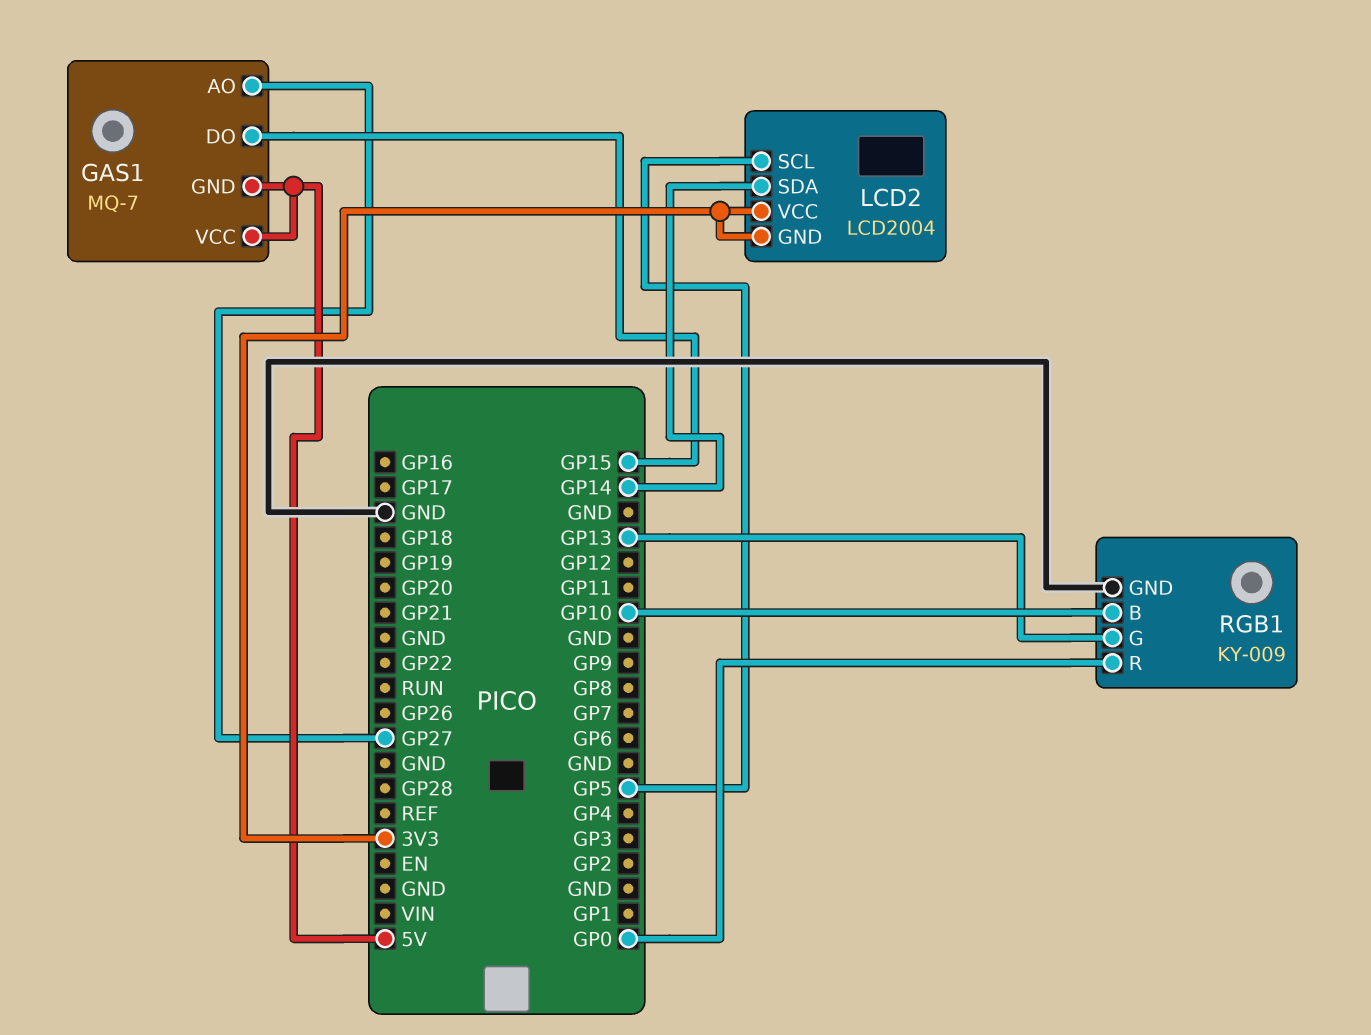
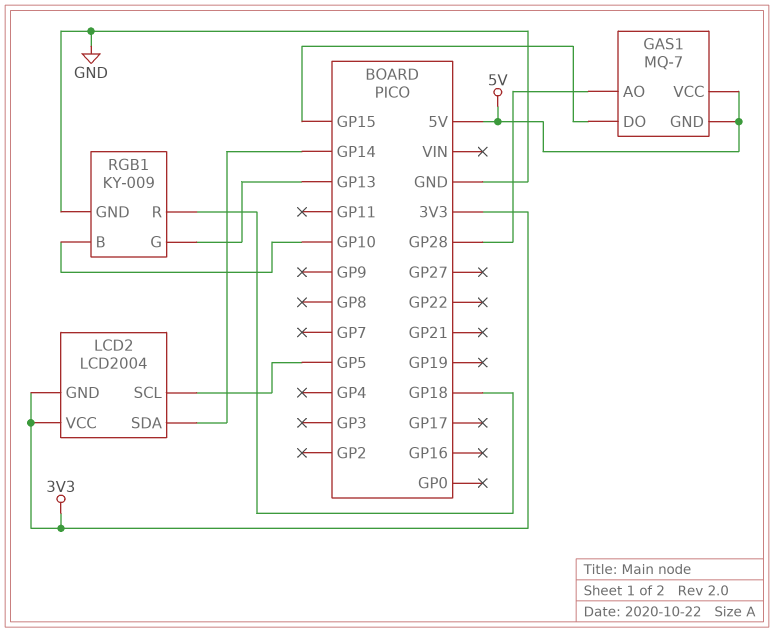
GAS1 pin AO: GP27 -> GP28
RGB1 pin R: GP0 -> GP18

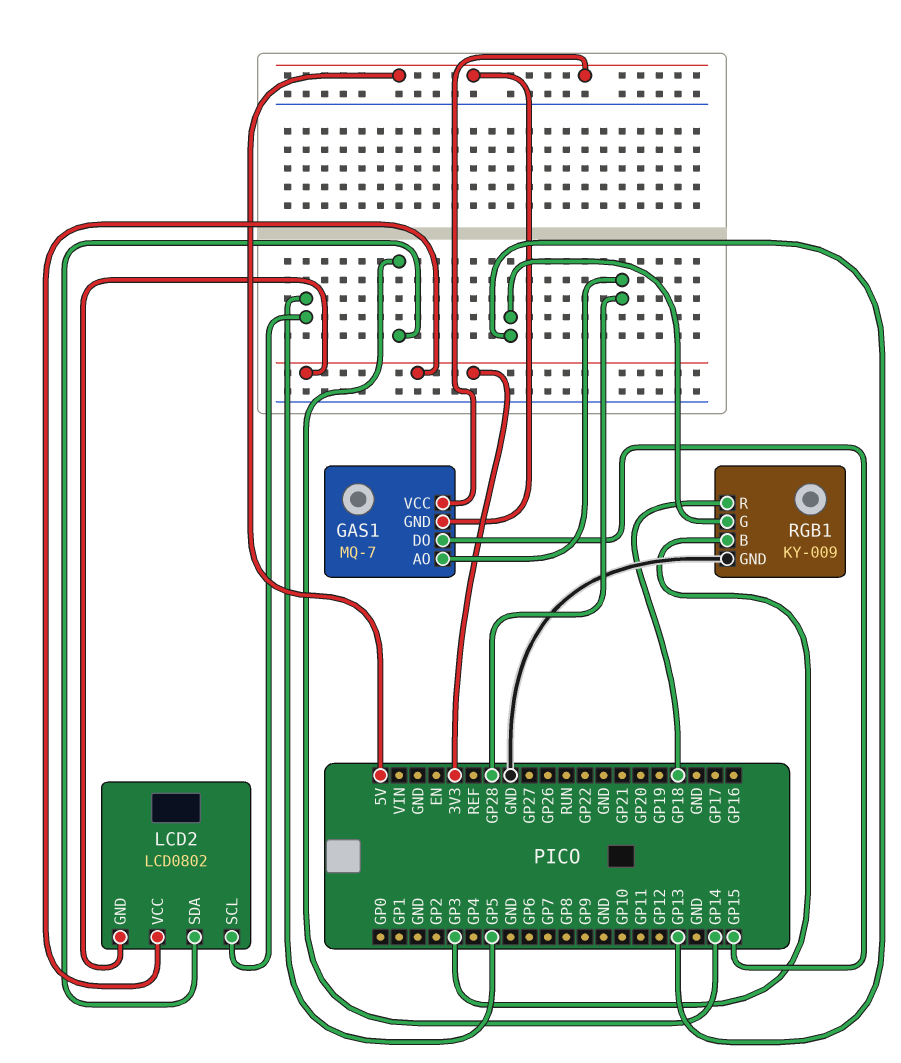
LCD2: LCD2004 -> LCD0802
RGB1 pin B: GP10 -> GP3

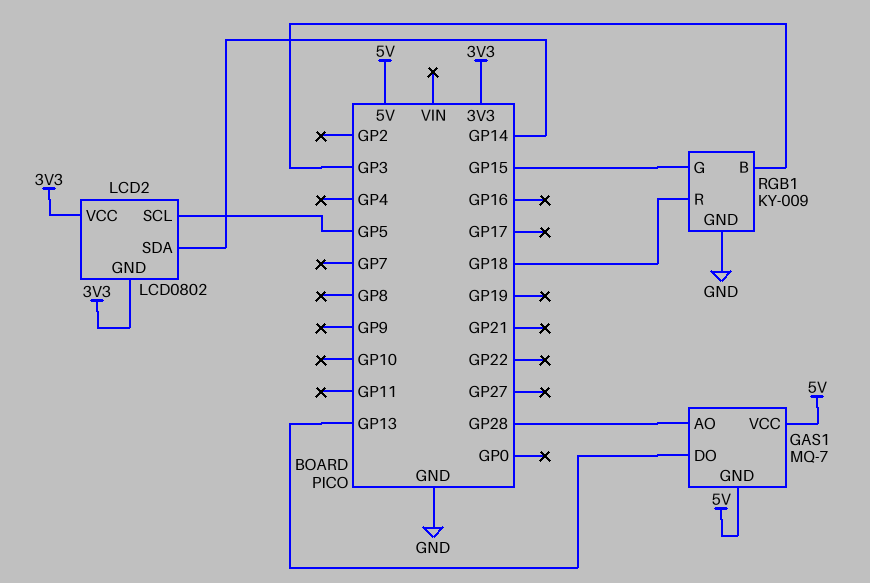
GAS1 pin DO: GP15 -> GP13
RGB1 pin G: GP13 -> GP15

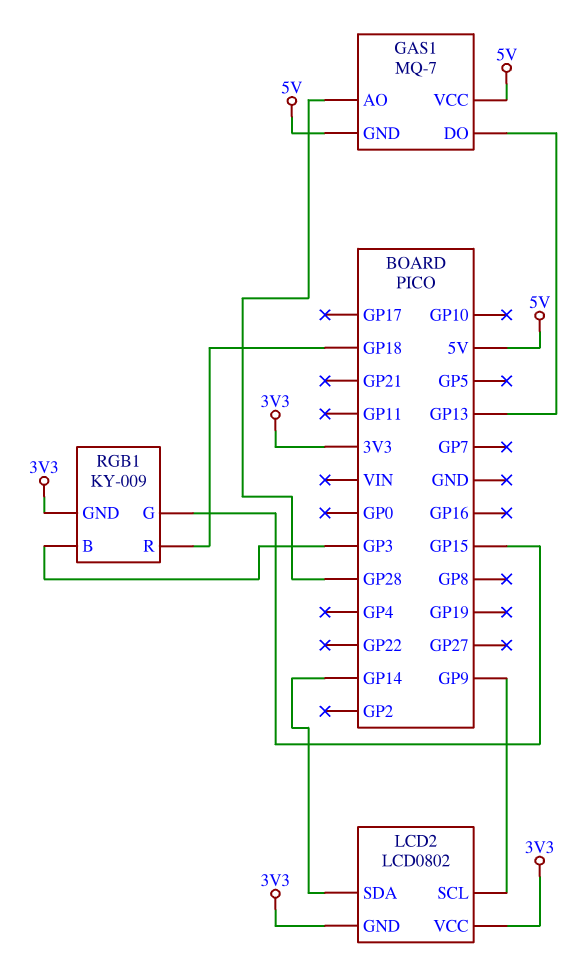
LCD2 pin SCL: GP5 -> GP9
RGB1 pin GND: GND -> 3V3

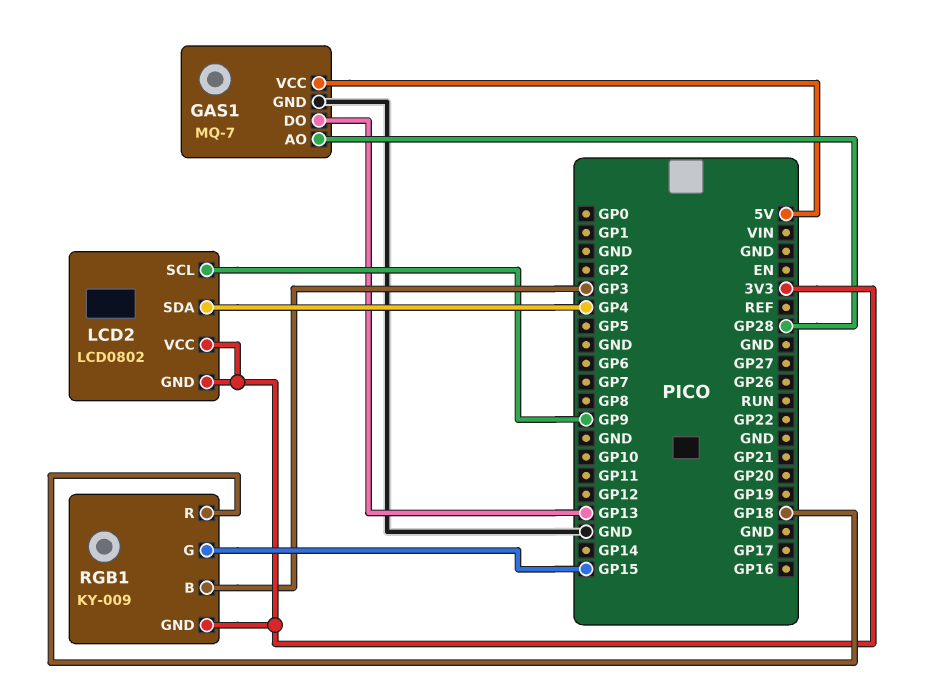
GAS1 pin GND: 5V -> GND
LCD2 pin SDA: GP14 -> GP4

